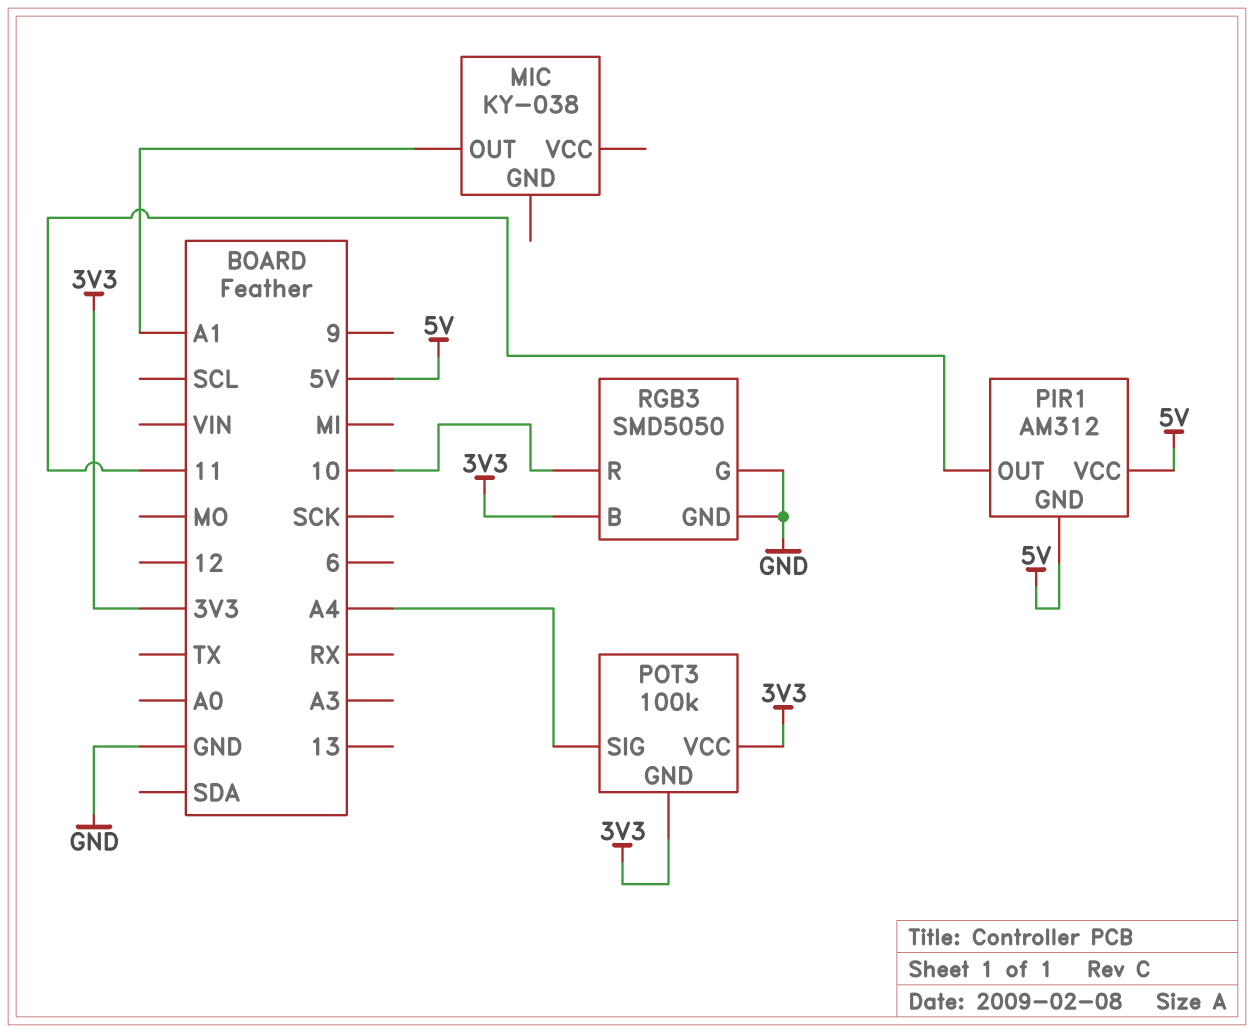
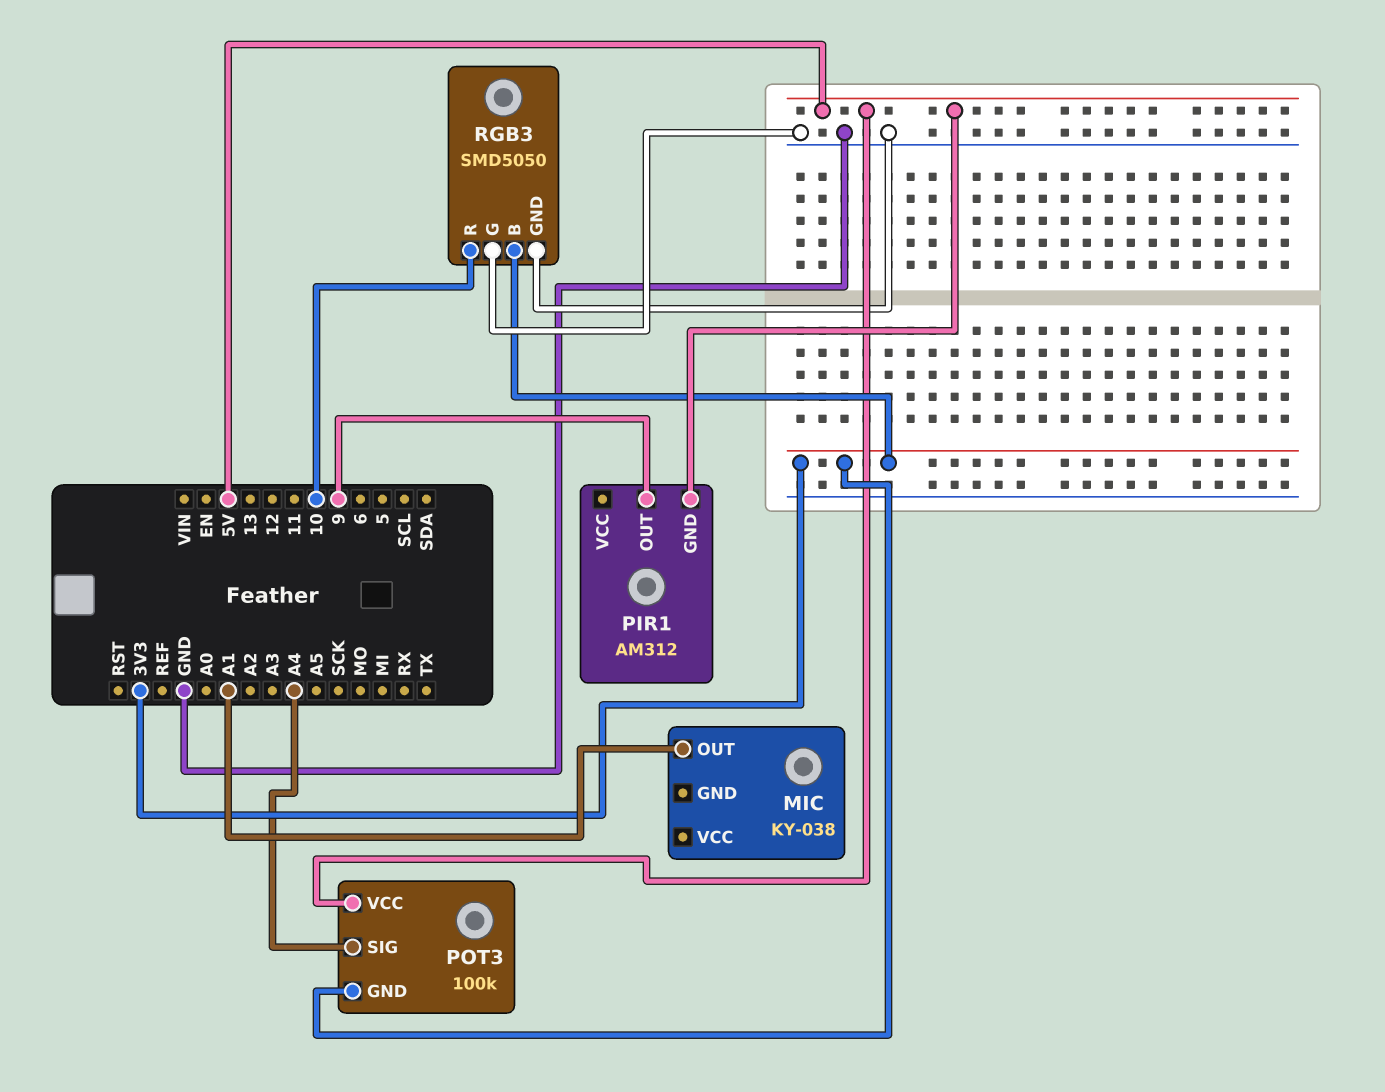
PIR1 pin OUT: 11 -> 9
PIR1 pin VCC: 5V -> none
POT3 pin VCC: 3V3 -> 5V

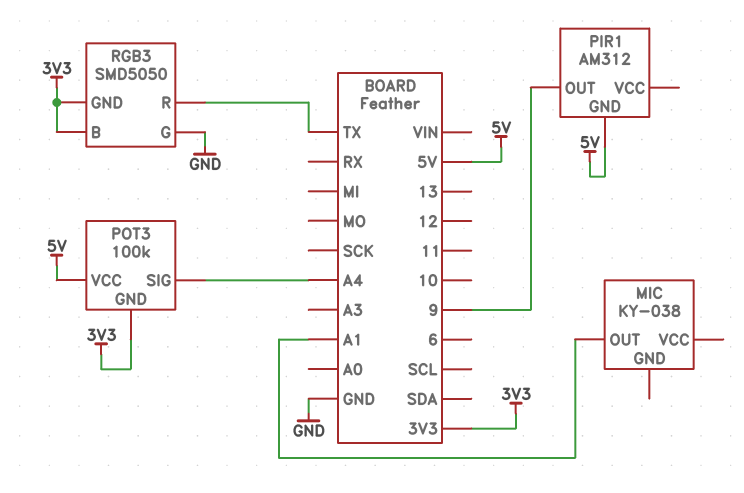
RGB3 pin GND: GND -> 3V3
RGB3 pin R: 10 -> TX

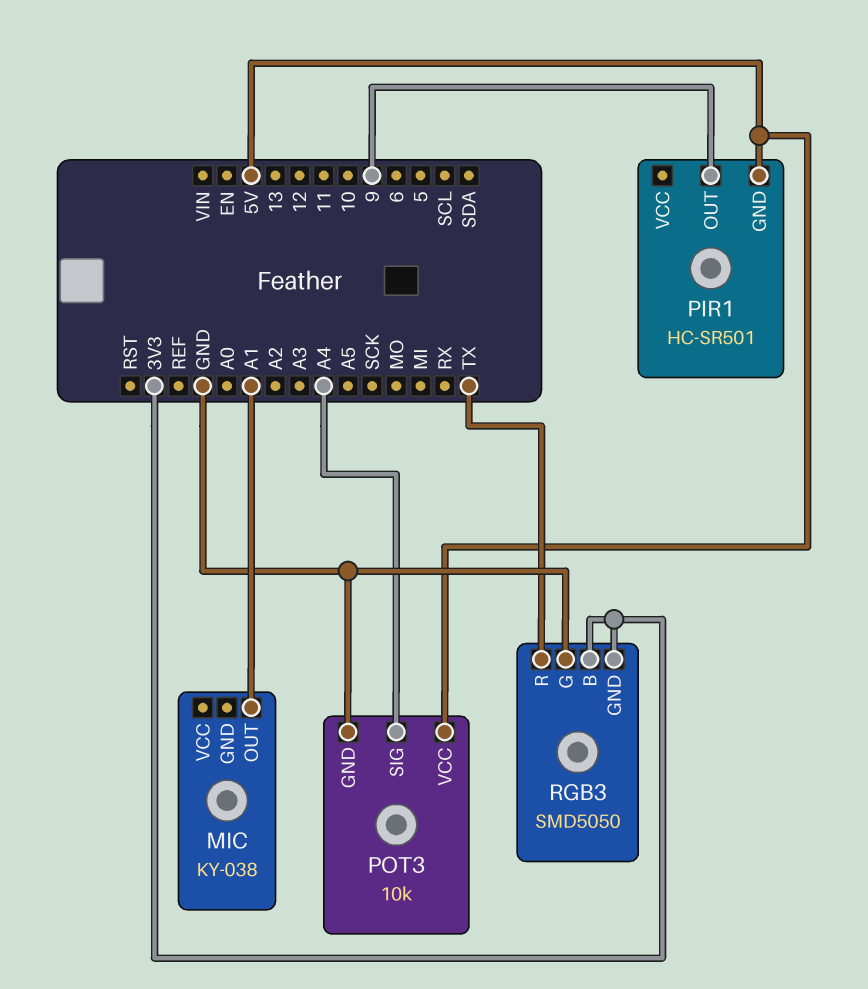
PIR1: AM312 -> HC-SR501
POT3: 100k -> 10k
POT3 pin GND: 3V3 -> GND

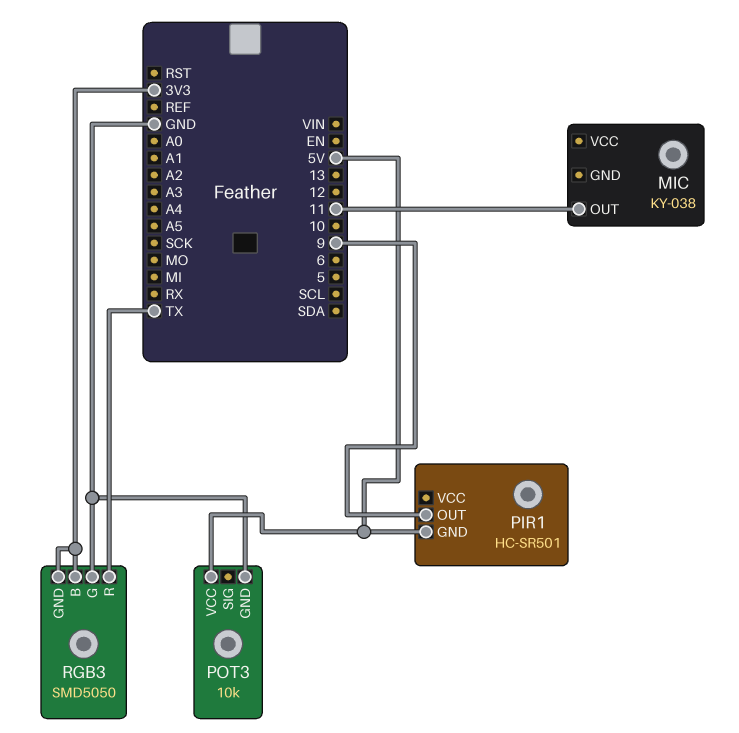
MIC pin OUT: A1 -> 11
POT3 pin SIG: A4 -> none

